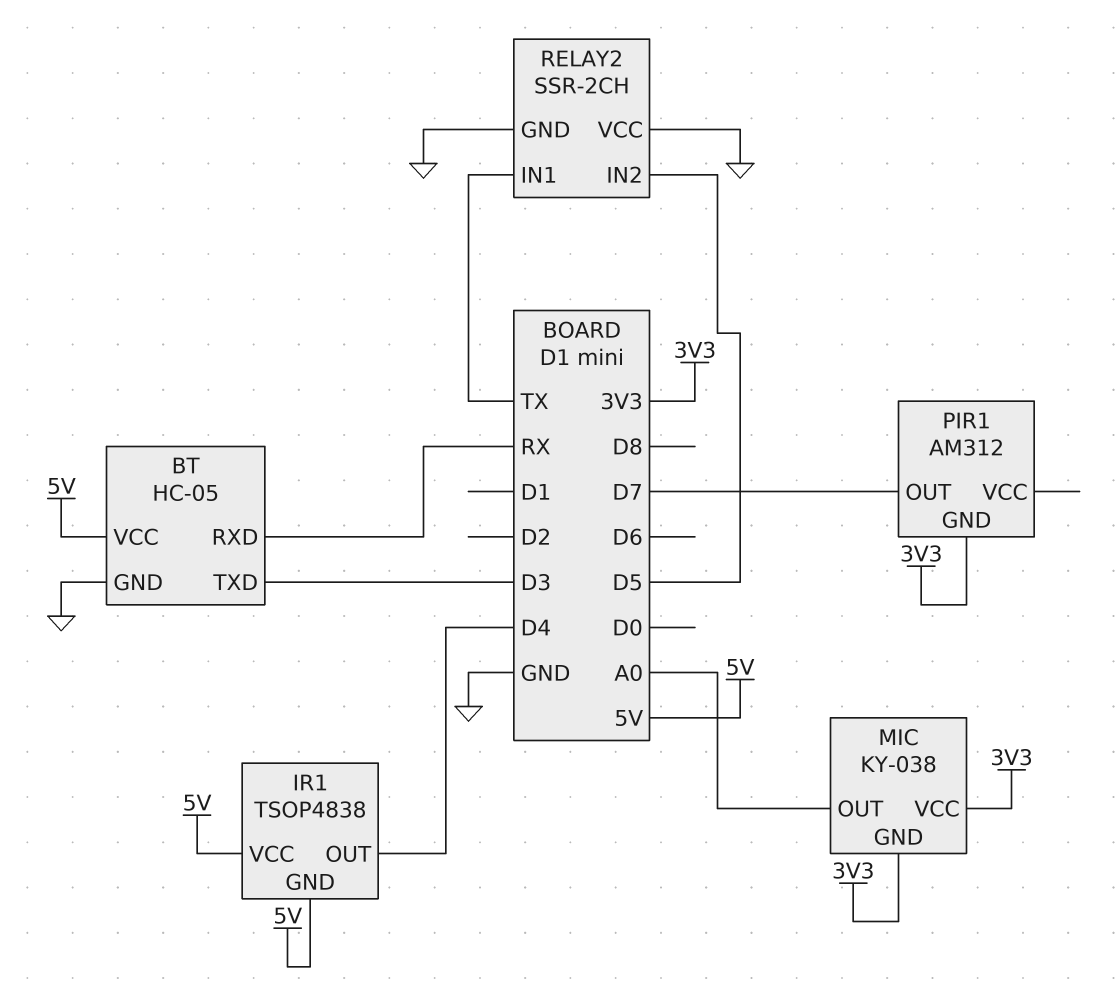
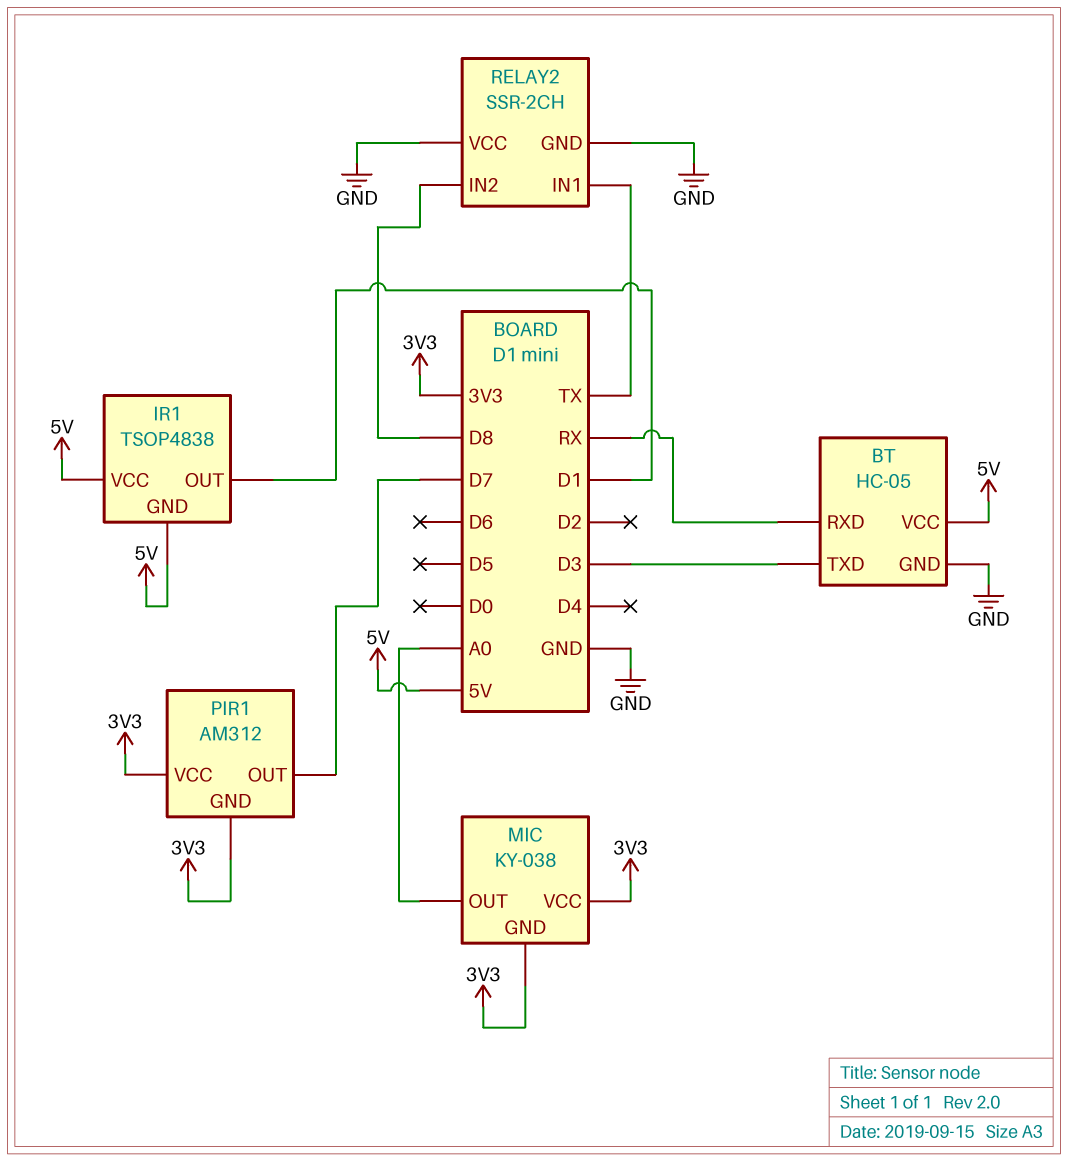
IR1 pin OUT: D4 -> D1
PIR1 pin VCC: none -> 3V3
RELAY2 pin IN2: D5 -> D8

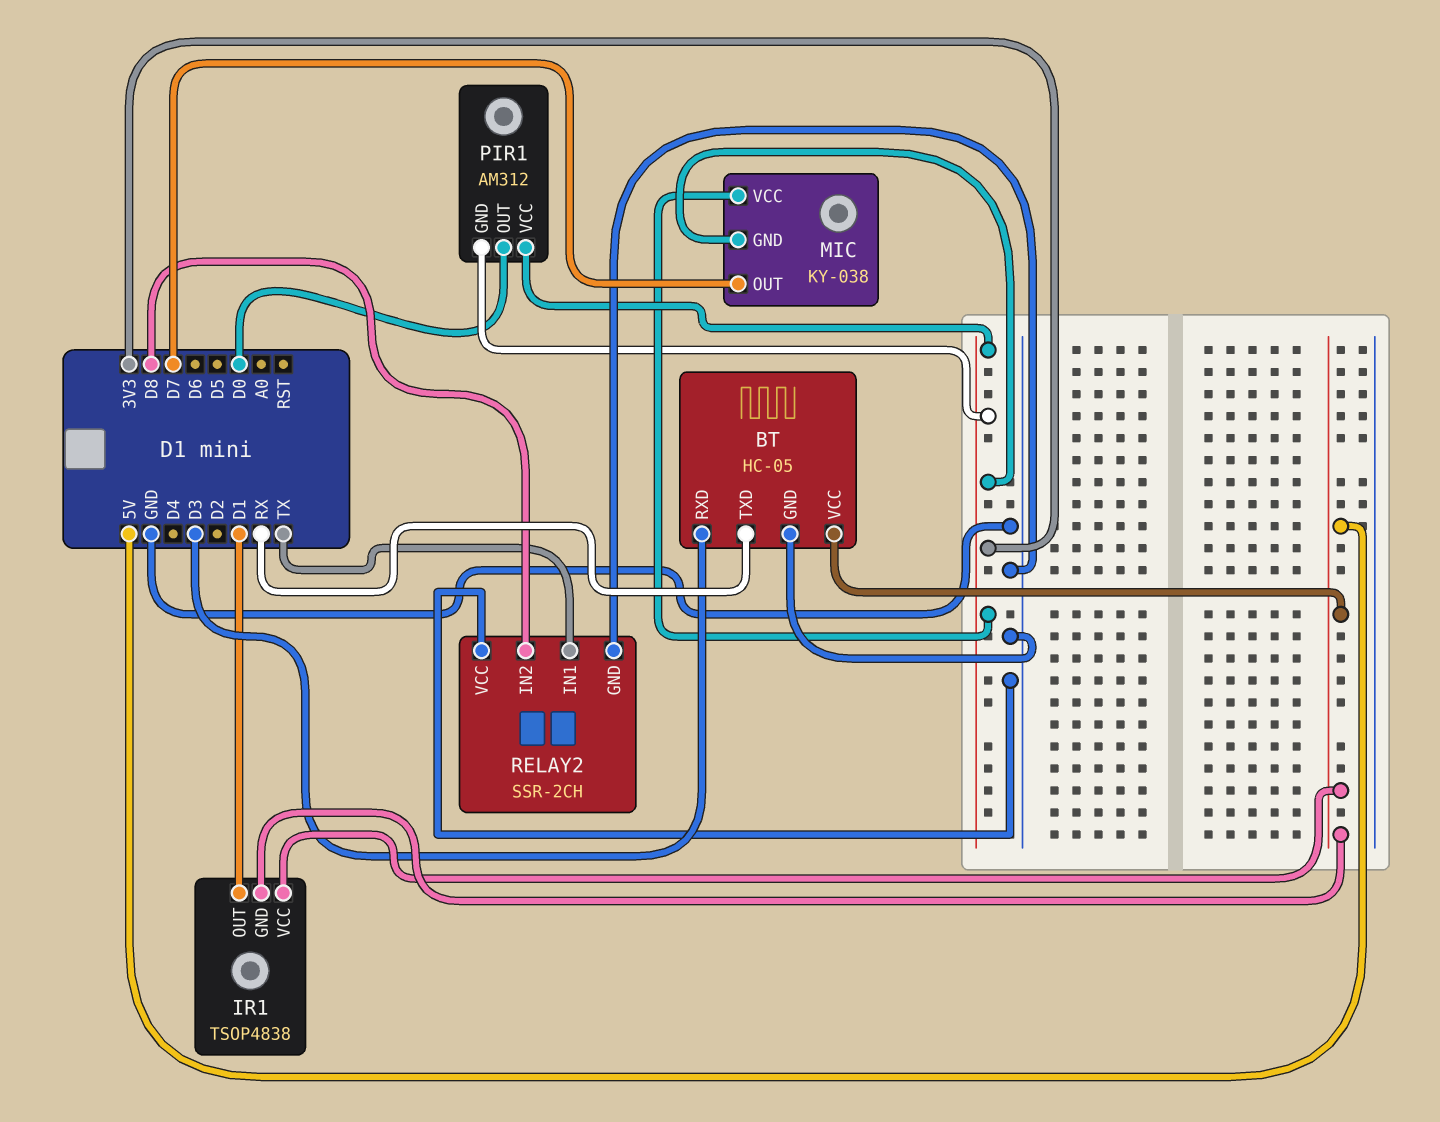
BT pin RXD: RX -> D3
BT pin TXD: D3 -> RX
MIC pin OUT: A0 -> D7
PIR1 pin OUT: D7 -> D0

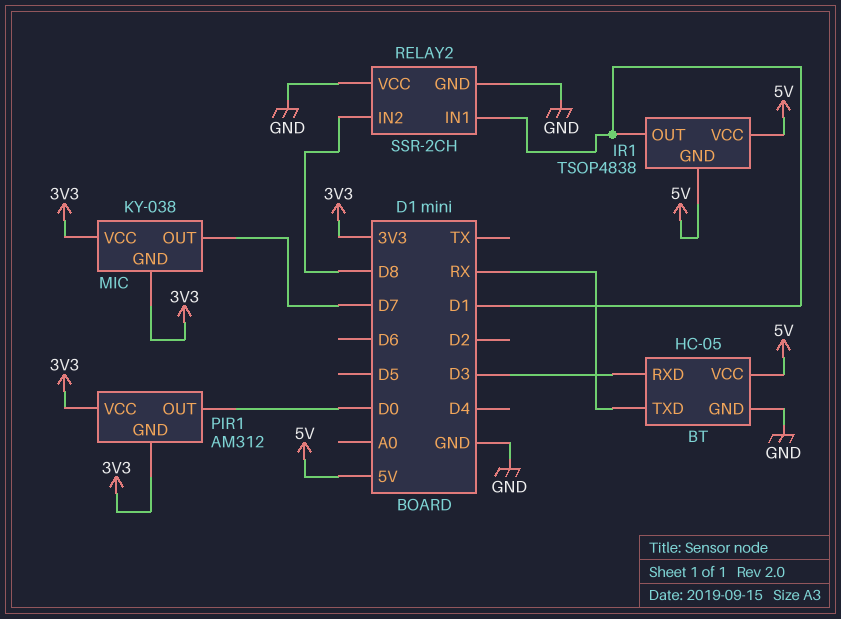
RELAY2 pin IN1: TX -> D1

